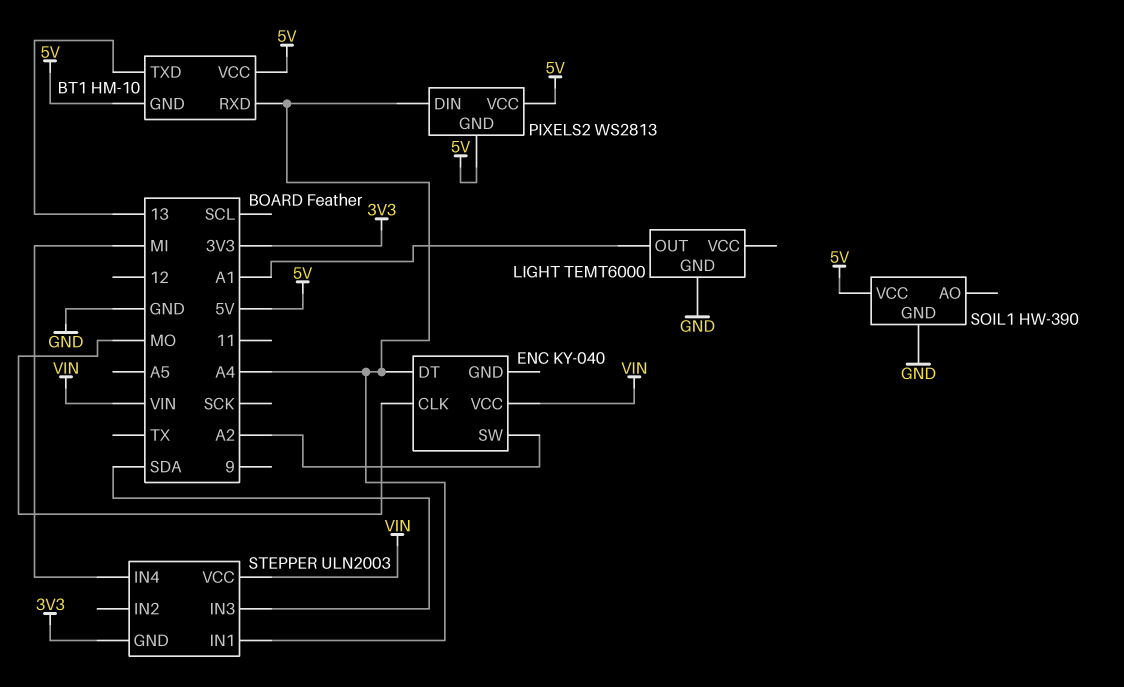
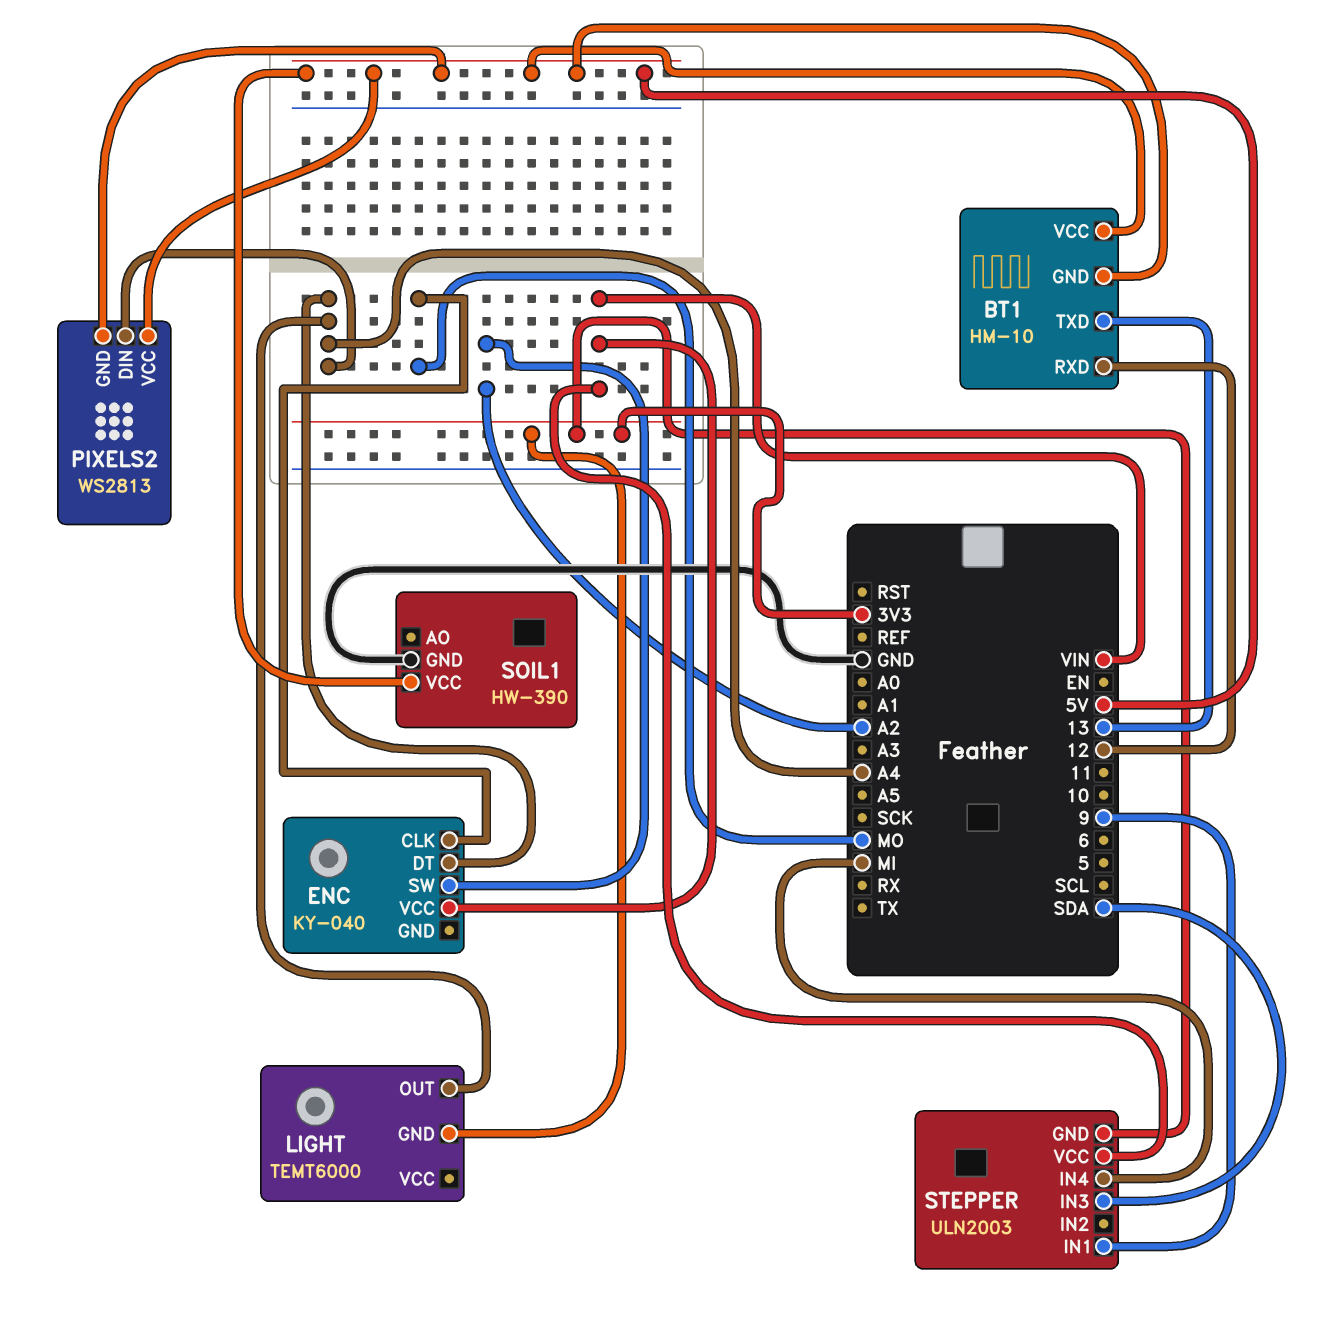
BT1 pin RXD: A4 -> 12
LIGHT pin GND: GND -> 3V3
LIGHT pin OUT: A1 -> A4
STEPPER pin IN1: A4 -> 9

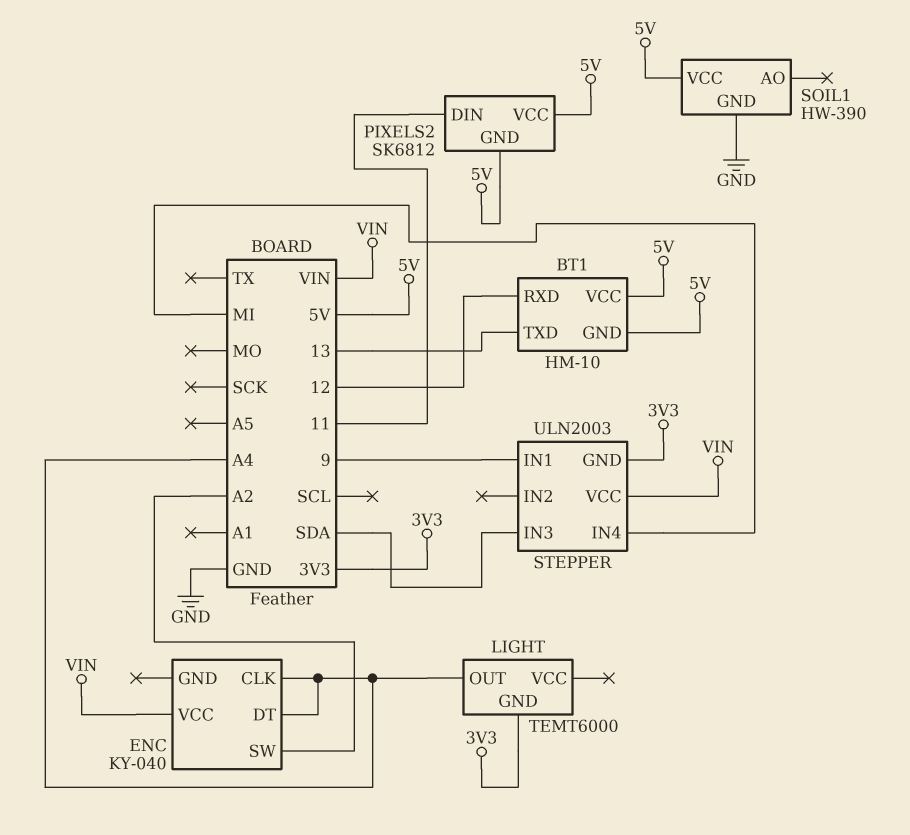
ENC pin CLK: MO -> A4
PIXELS2: WS2813 -> SK6812
PIXELS2 pin DIN: A4 -> 11

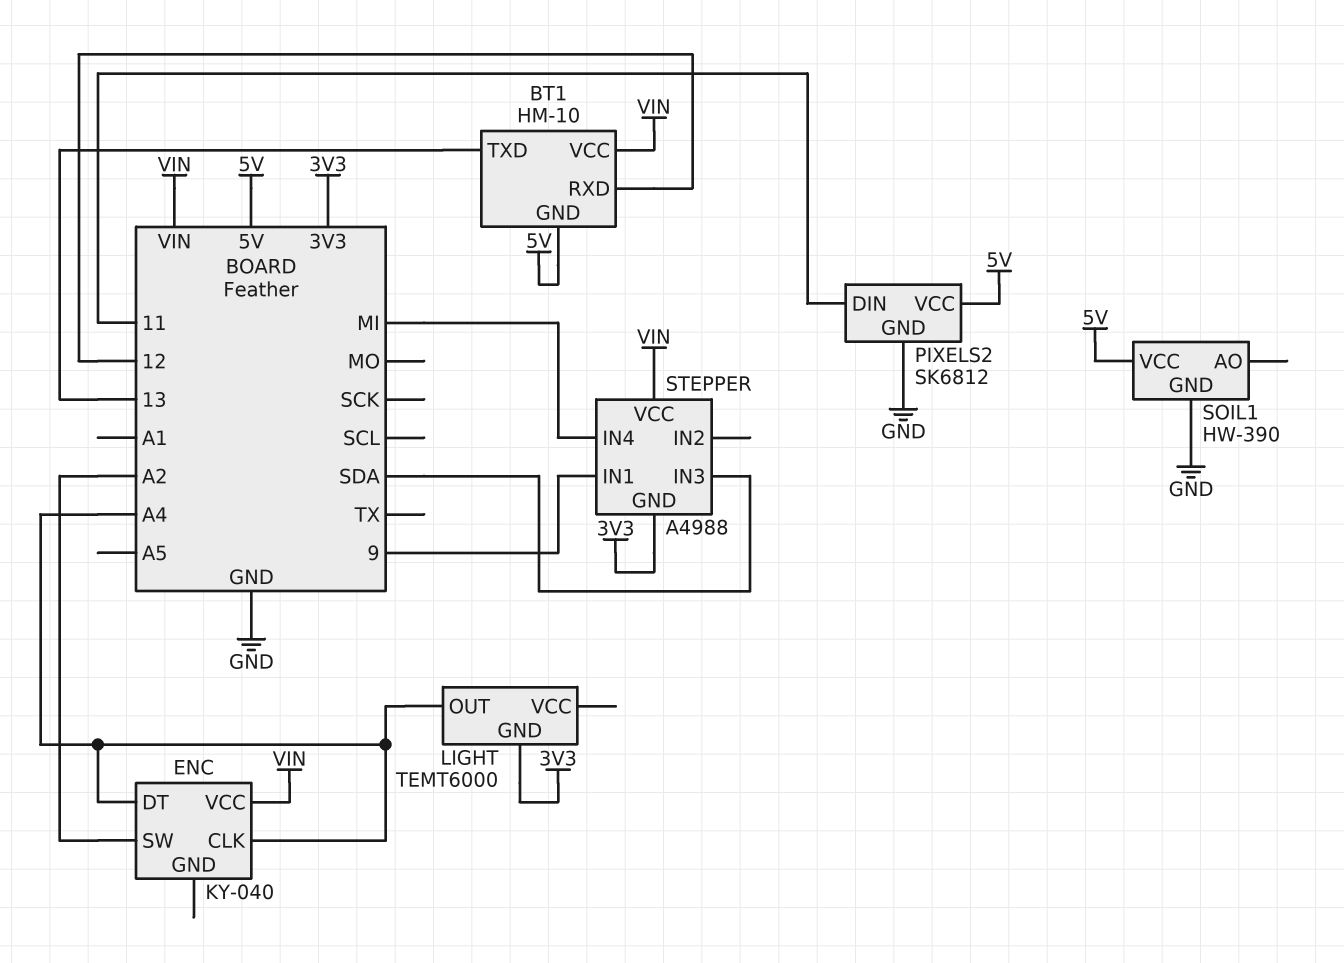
BT1 pin VCC: 5V -> VIN
PIXELS2 pin GND: 5V -> GND
STEPPER: ULN2003 -> A4988

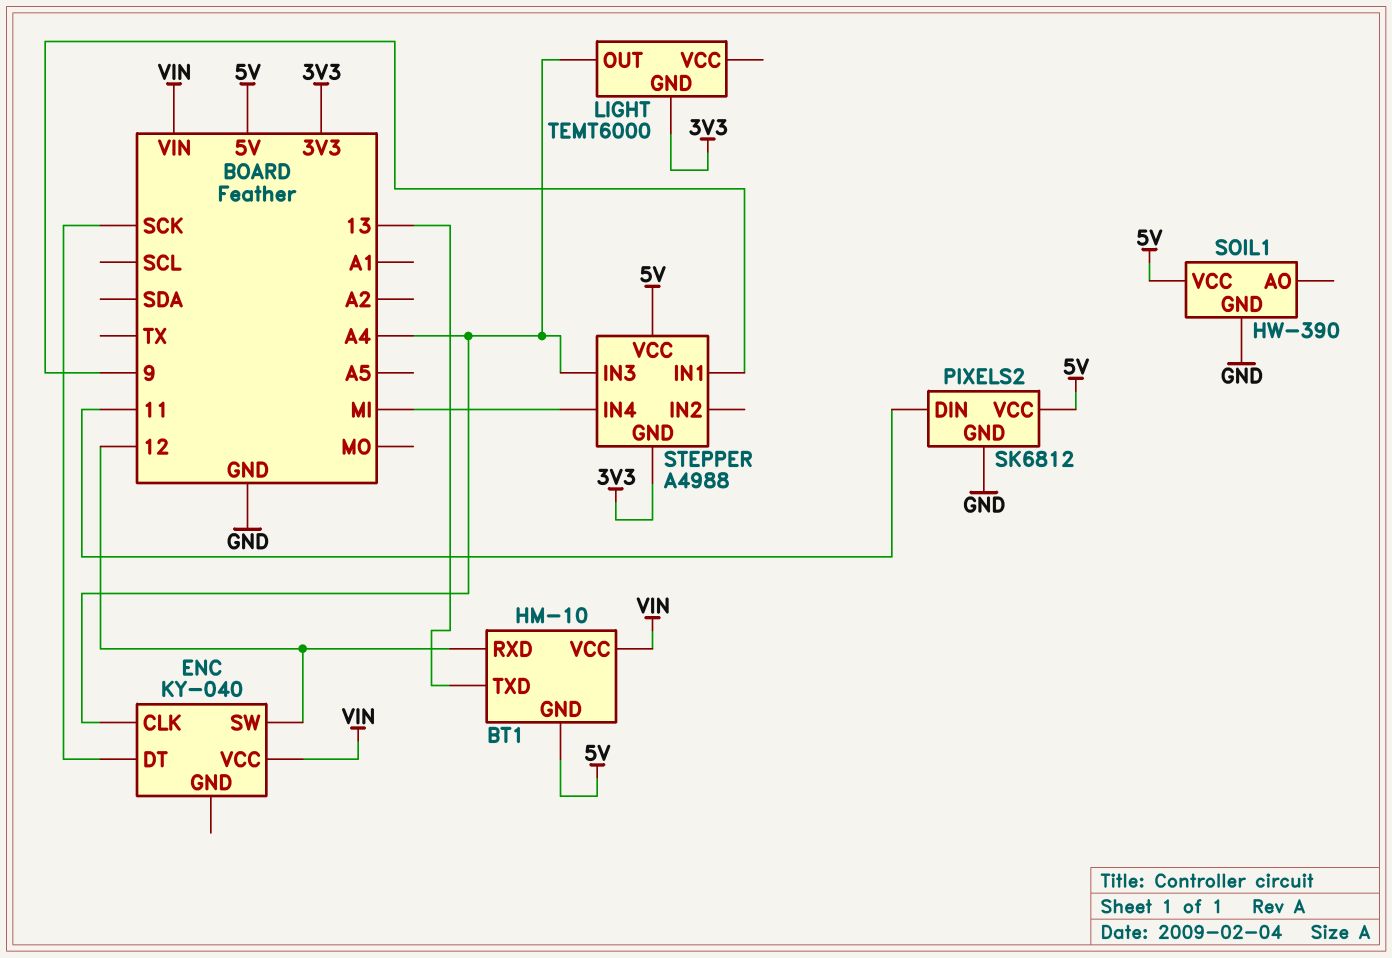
ENC pin DT: A4 -> SCK
ENC pin SW: A2 -> 12
STEPPER pin IN3: SDA -> A4
STEPPER pin VCC: VIN -> 5V

